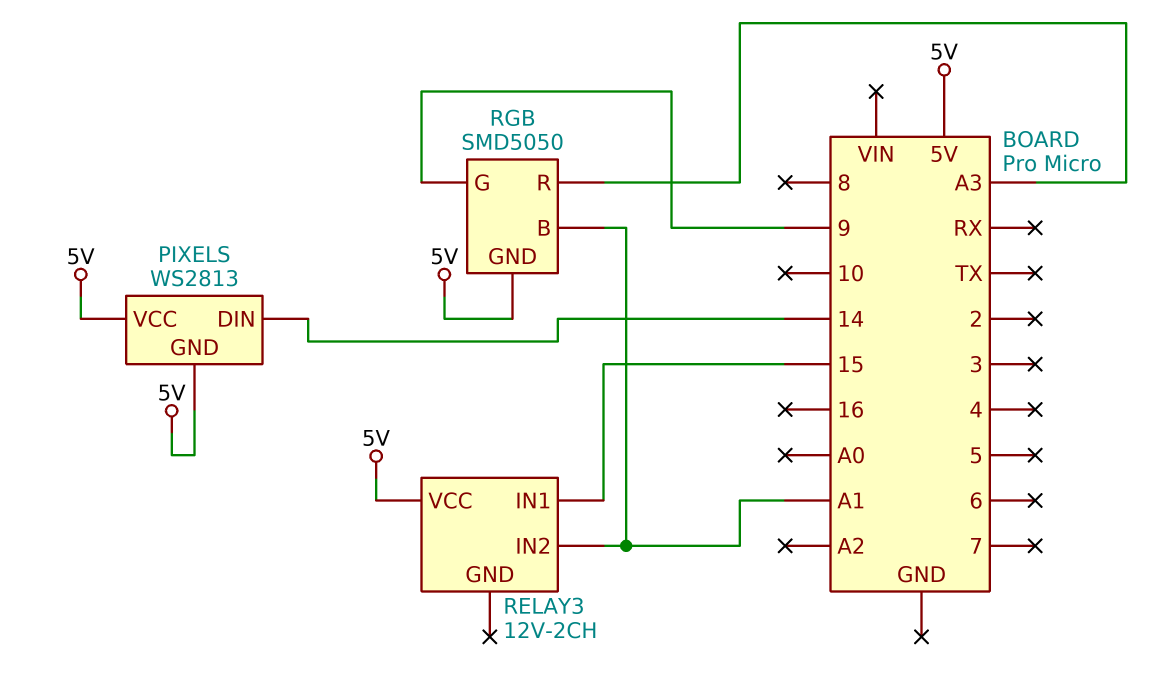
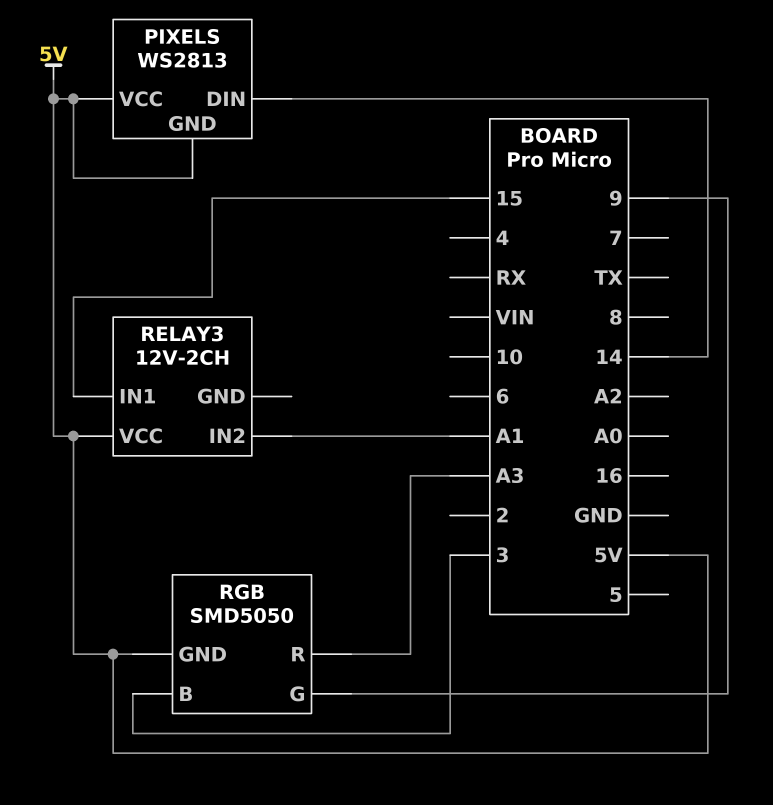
RGB pin B: A1 -> 3

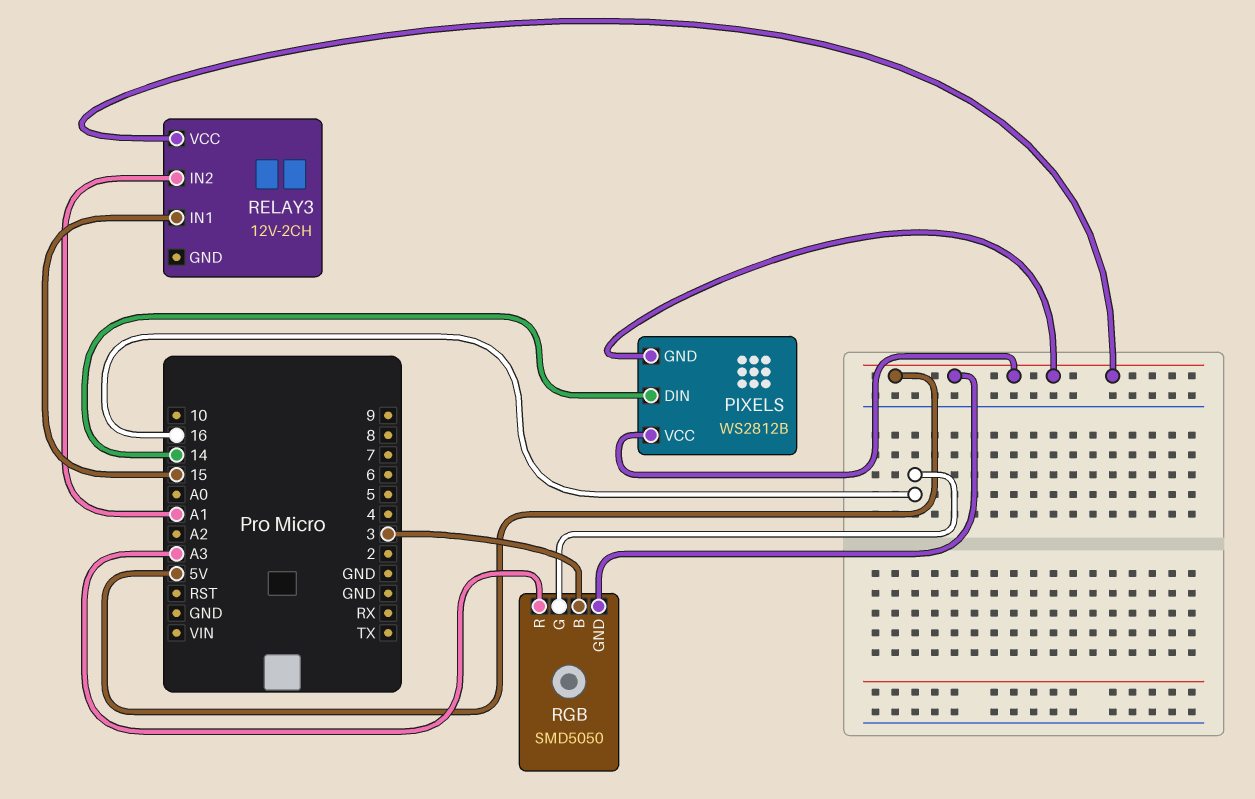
PIXELS: WS2813 -> WS2812B
RGB pin G: 9 -> 16

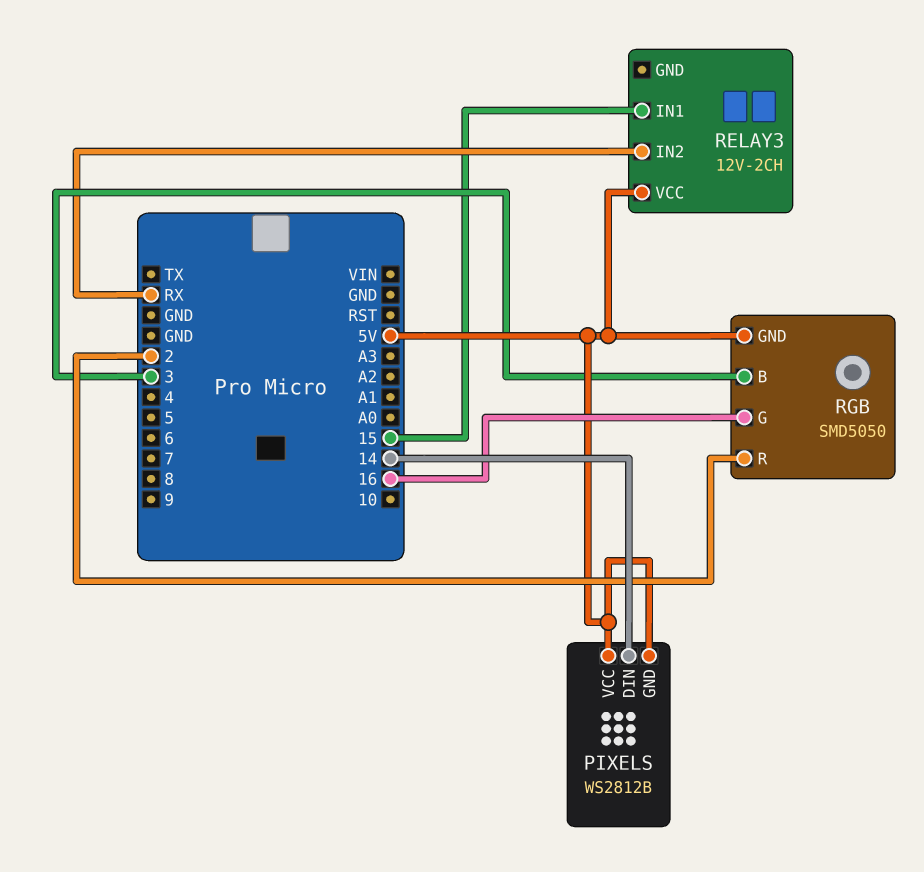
RELAY3 pin IN2: A1 -> RX
RGB pin R: A3 -> 2

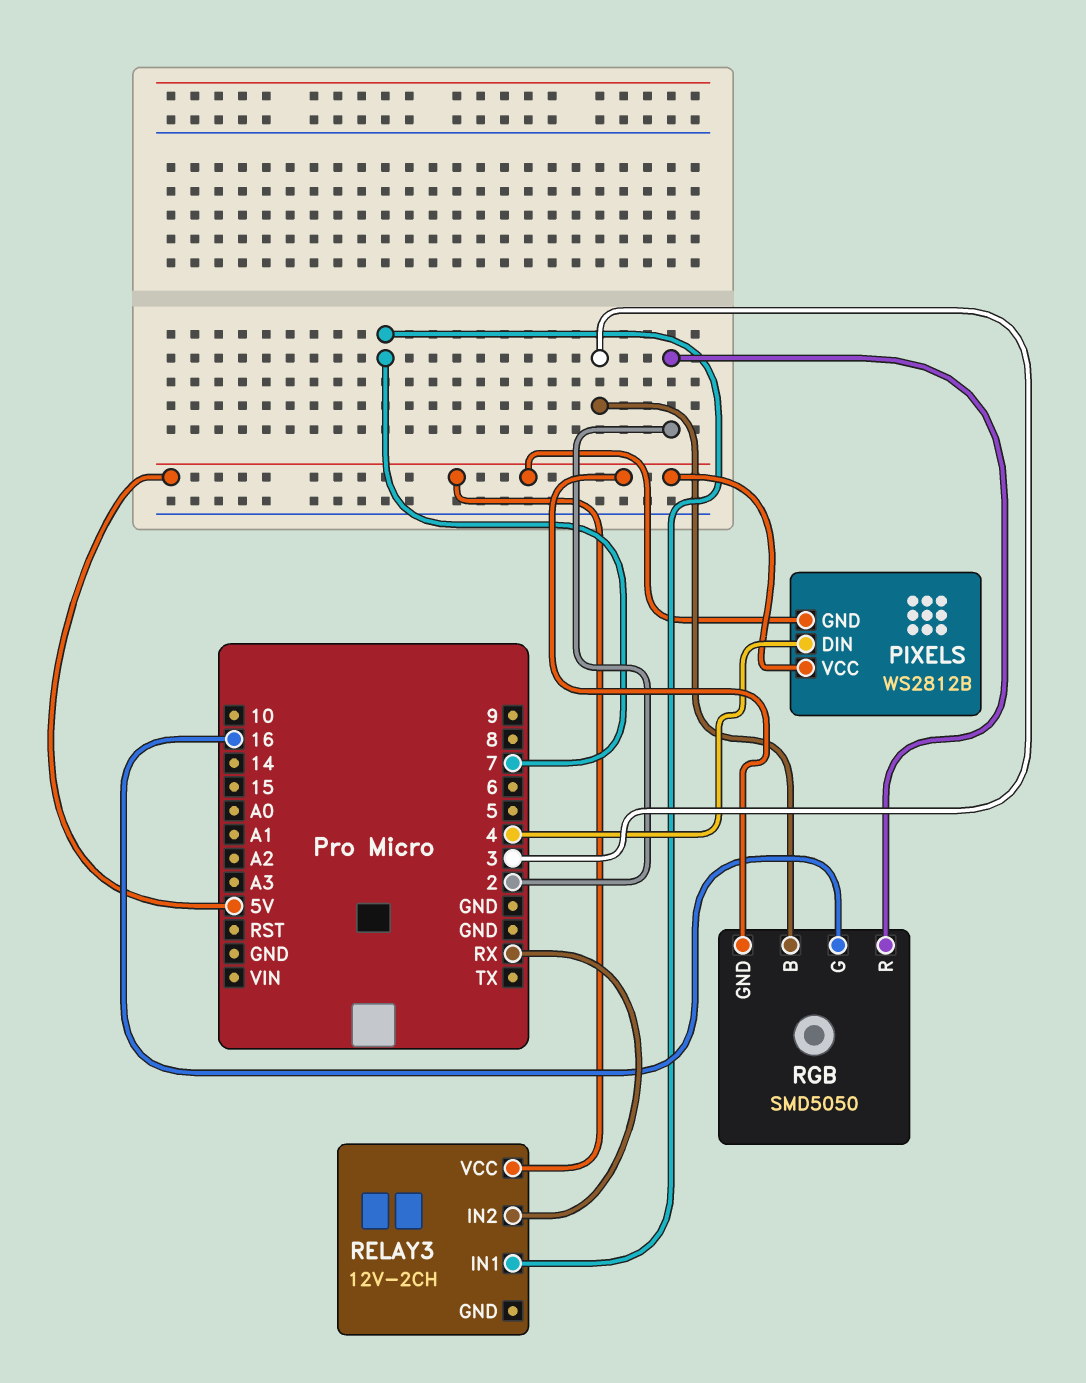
PIXELS pin DIN: 14 -> 4
RELAY3 pin IN1: 15 -> 7

